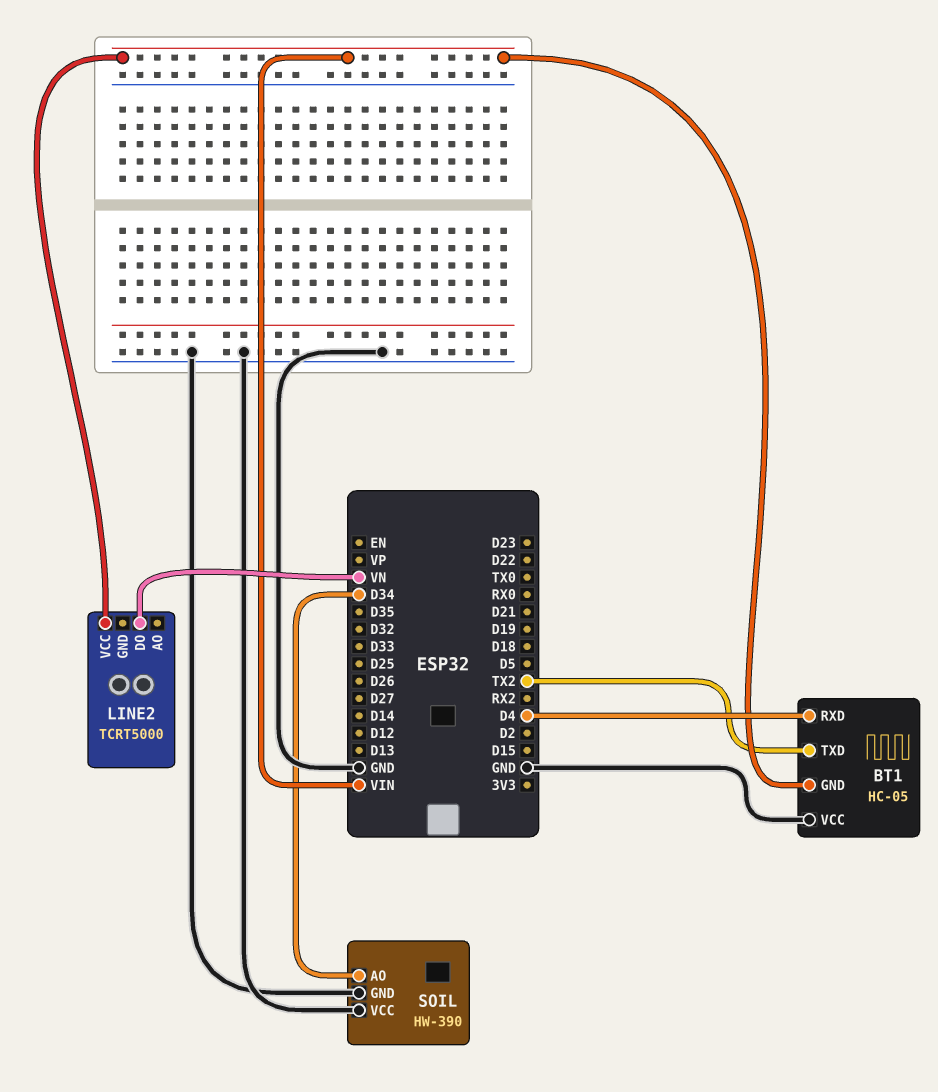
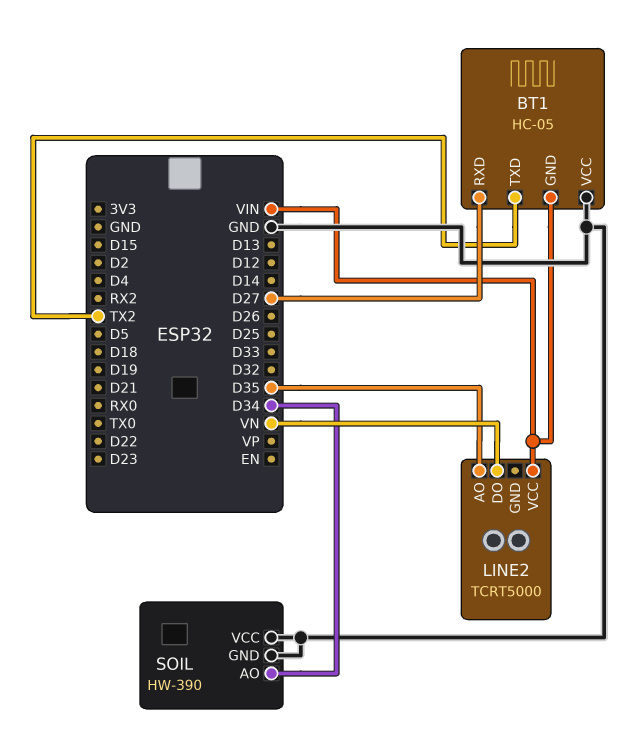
BT1 pin RXD: D4 -> D27
LINE2 pin AO: none -> D35

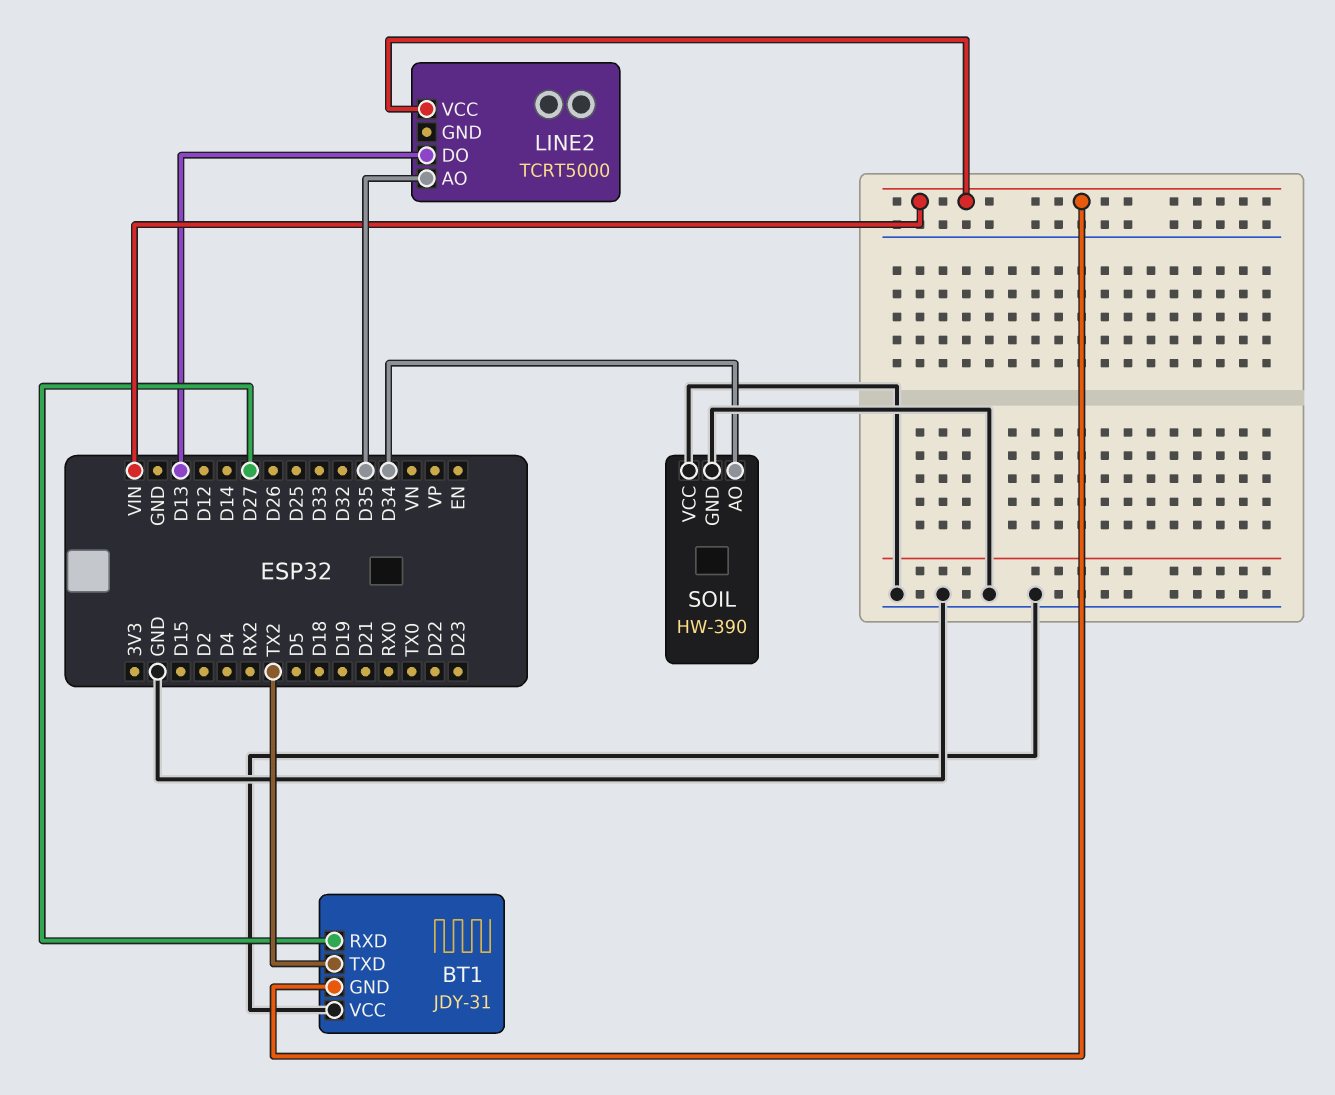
BT1: HC-05 -> JDY-31
LINE2 pin DO: VN -> D13

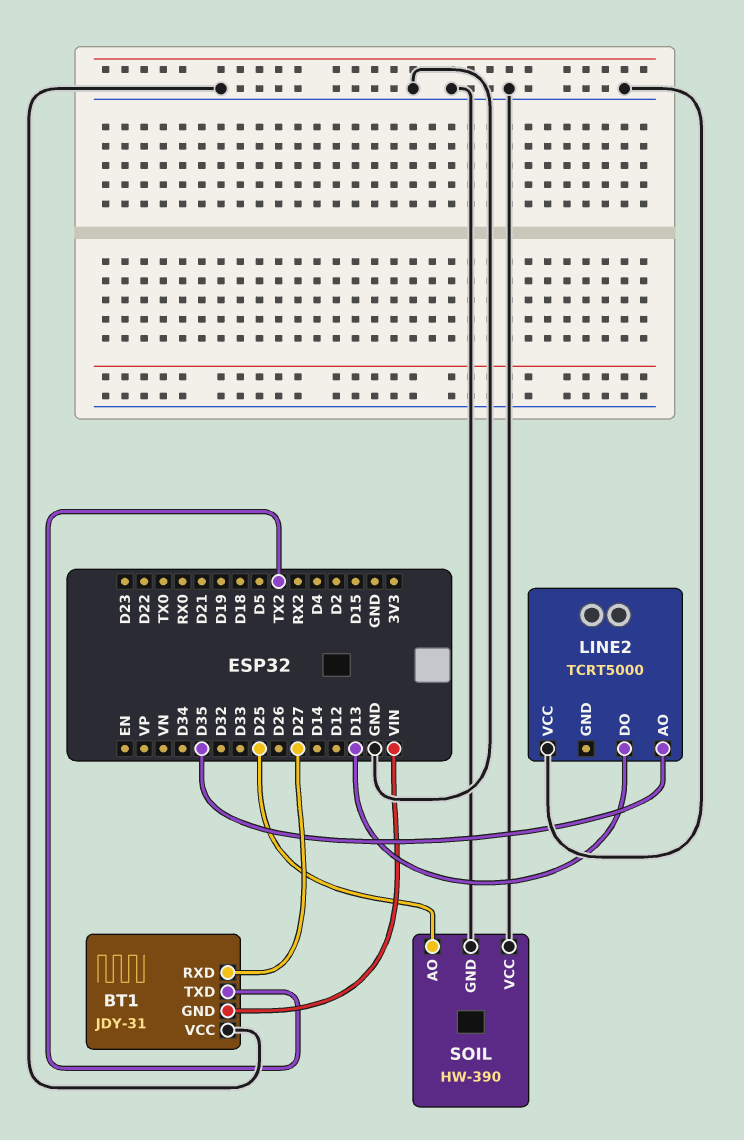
LINE2 pin VCC: VIN -> GND
SOIL pin AO: D34 -> D25

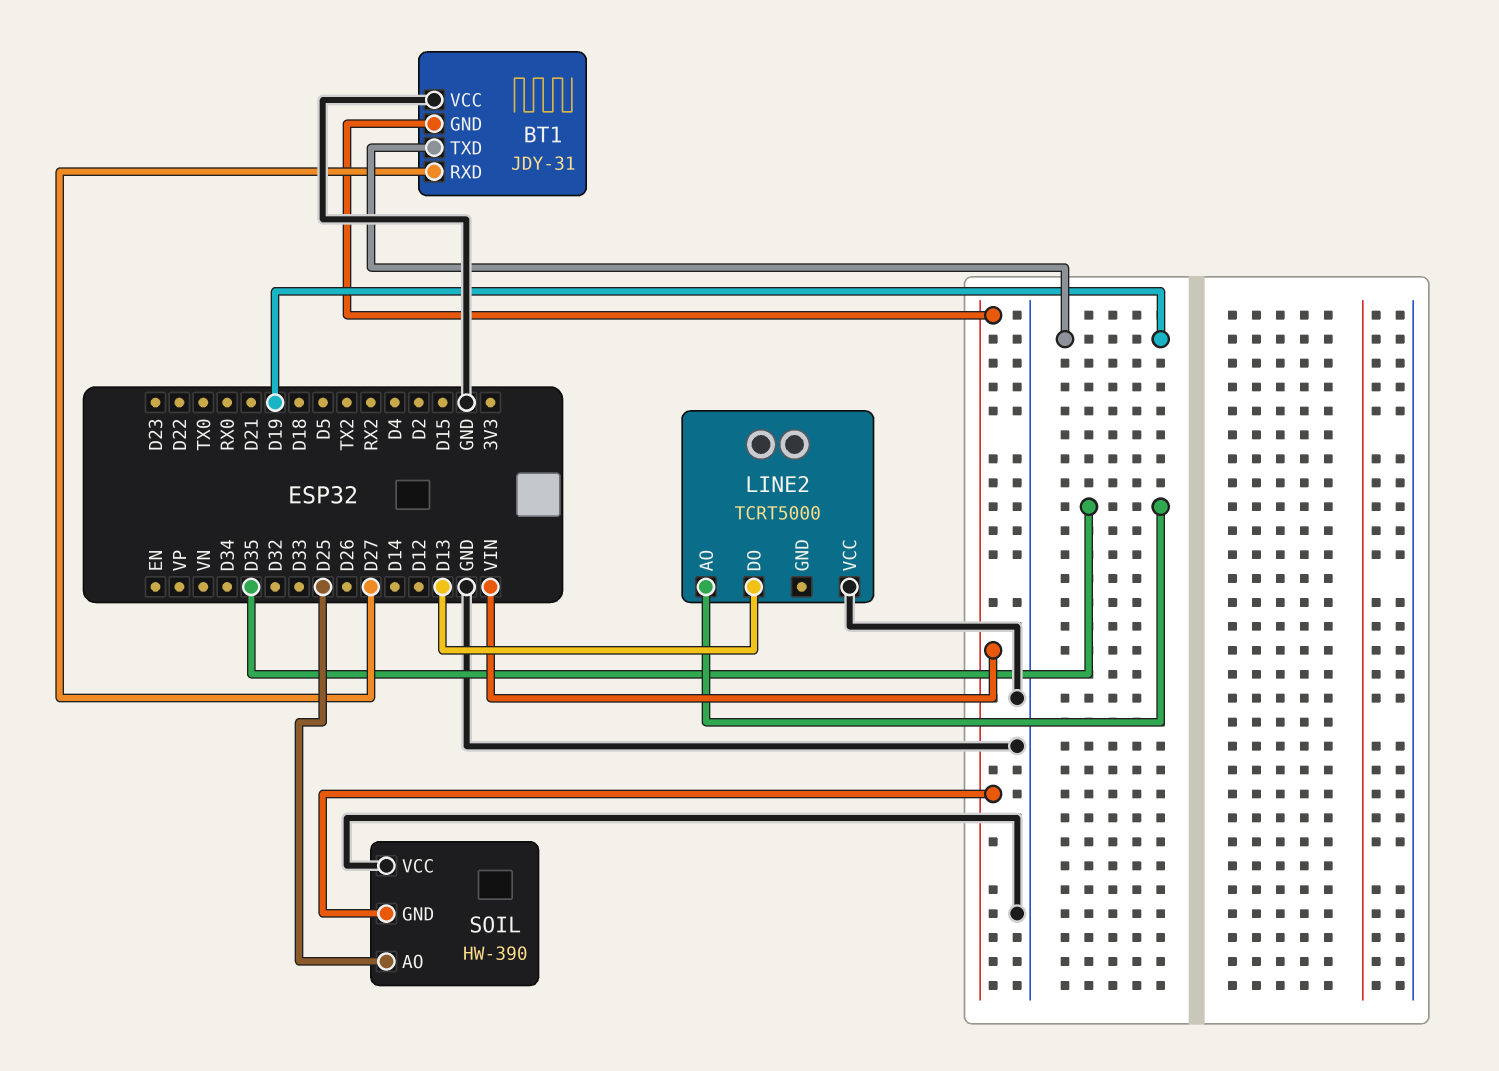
BT1 pin TXD: TX2 -> D19
SOIL pin GND: GND -> VIN

